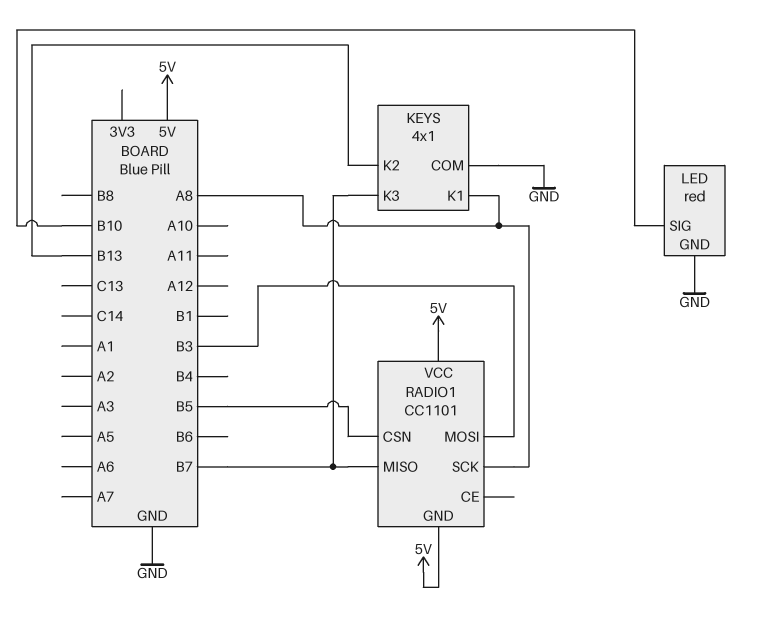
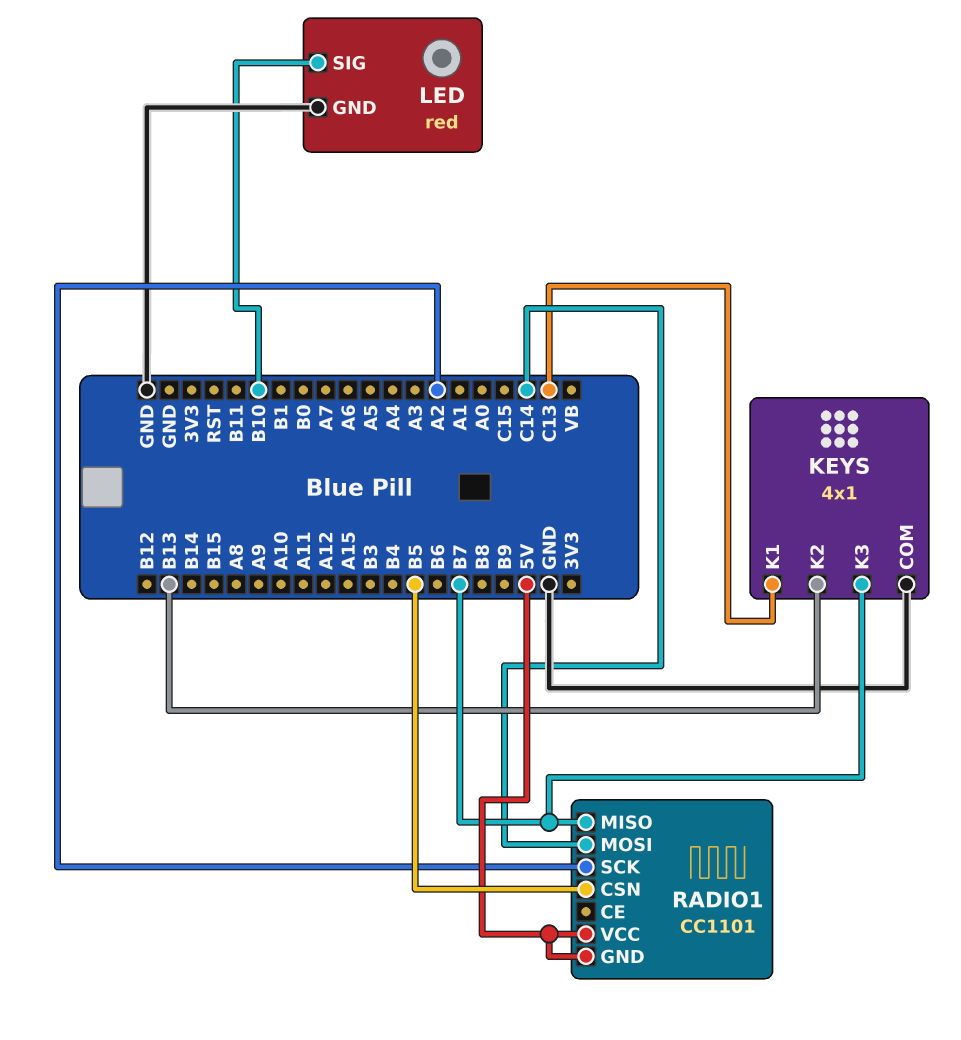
KEYS pin K1: A8 -> C13
RADIO1 pin MOSI: B3 -> C14
RADIO1 pin SCK: A8 -> A2

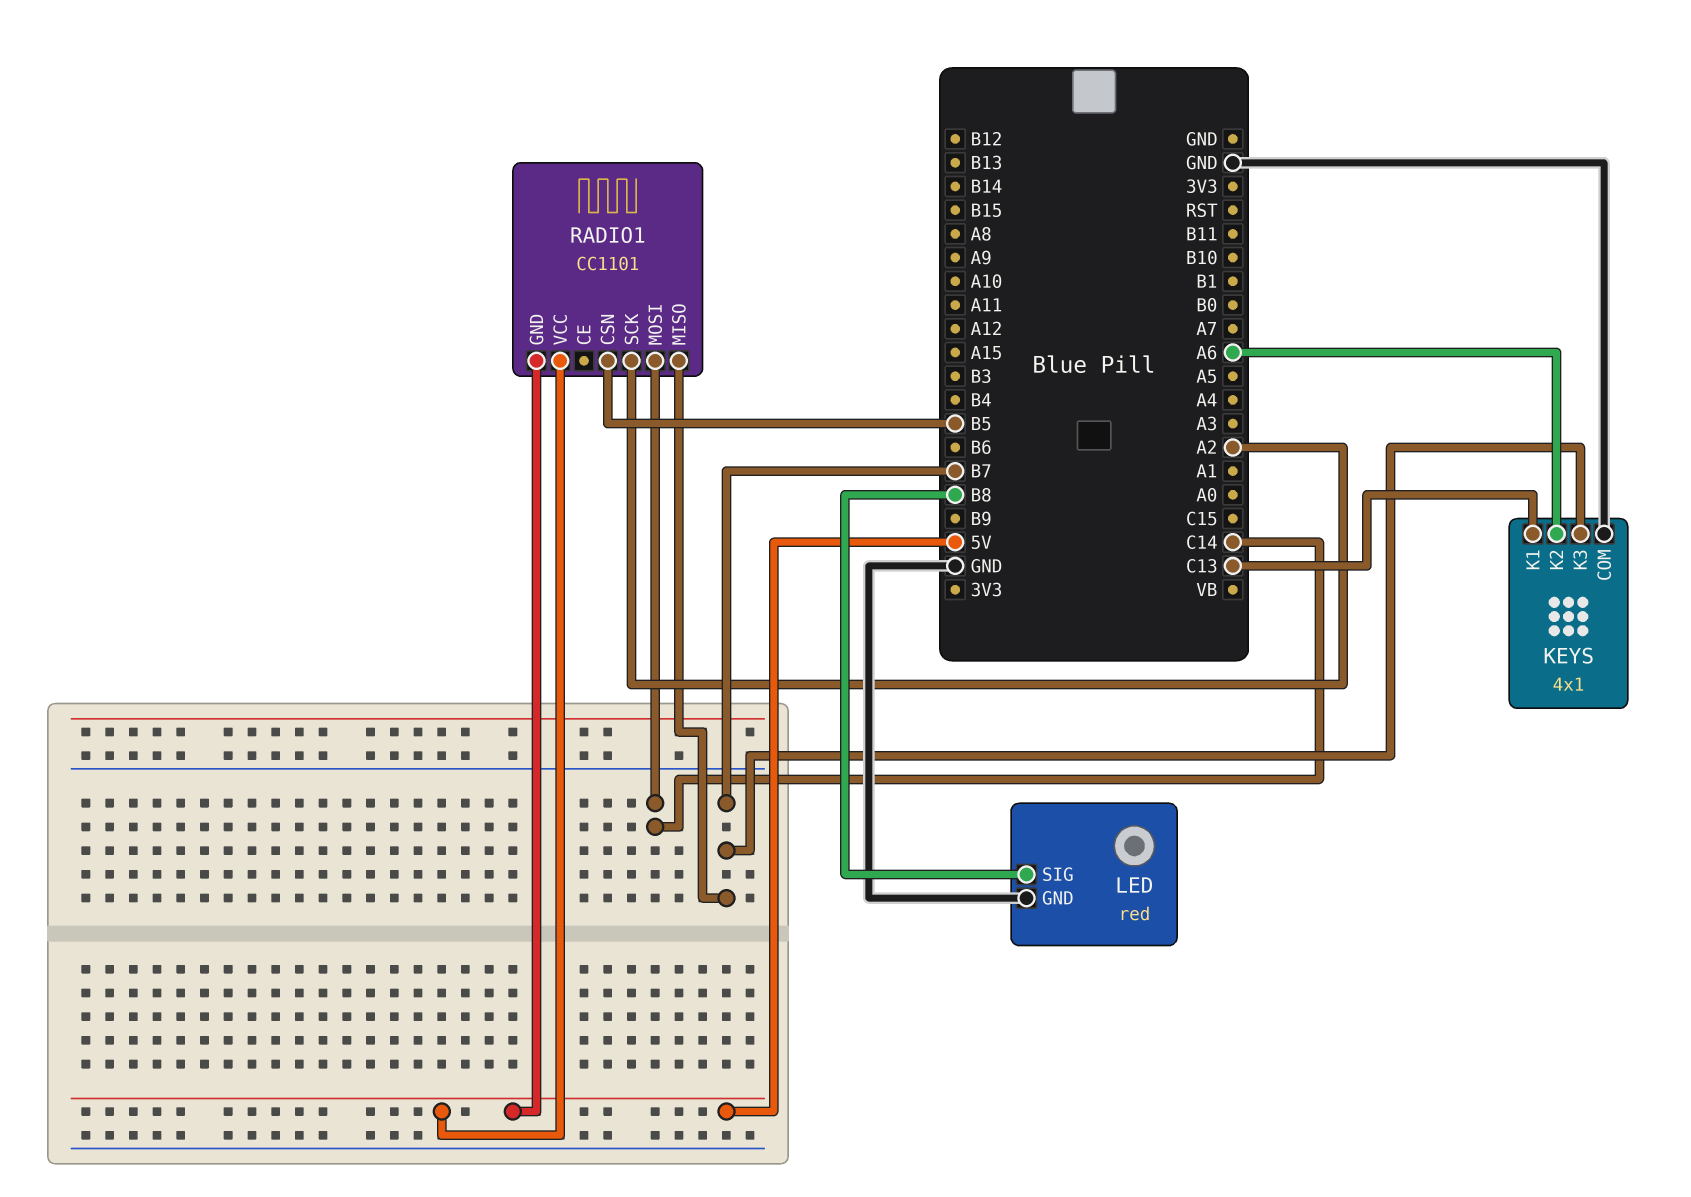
KEYS pin K2: B13 -> A6
LED pin SIG: B10 -> B8

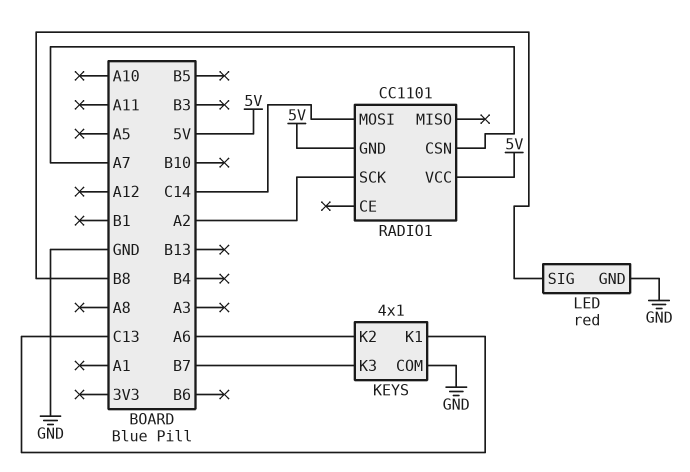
RADIO1 pin CSN: B5 -> A7
RADIO1 pin MISO: B7 -> none

